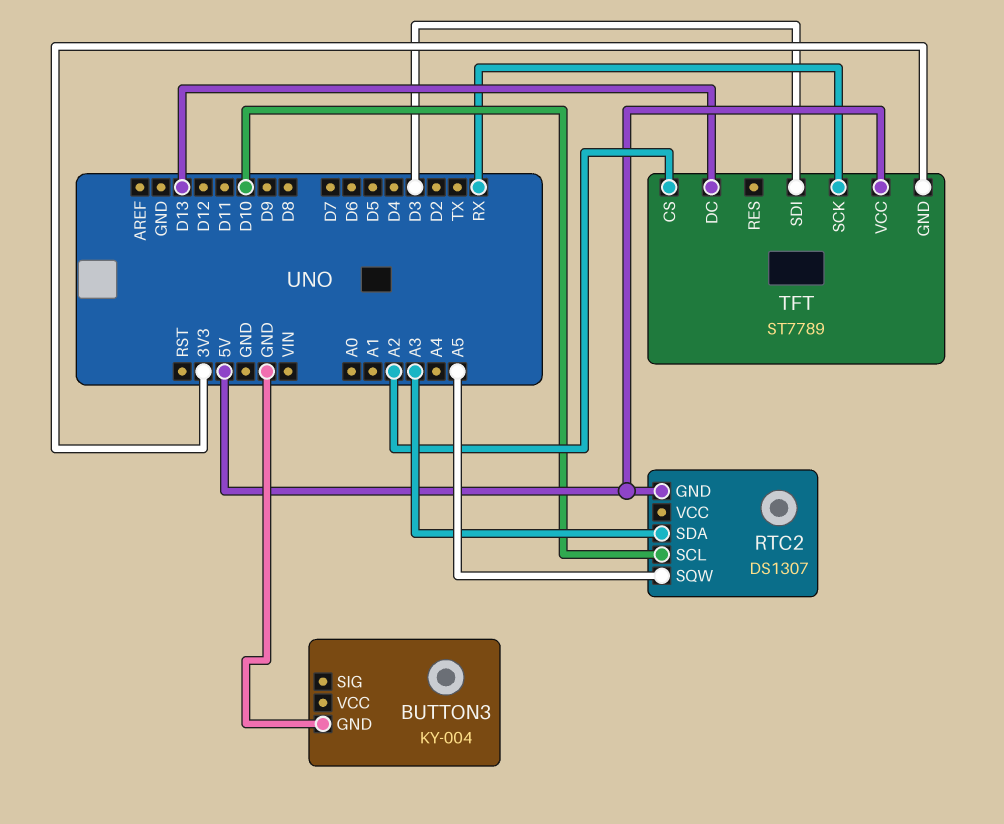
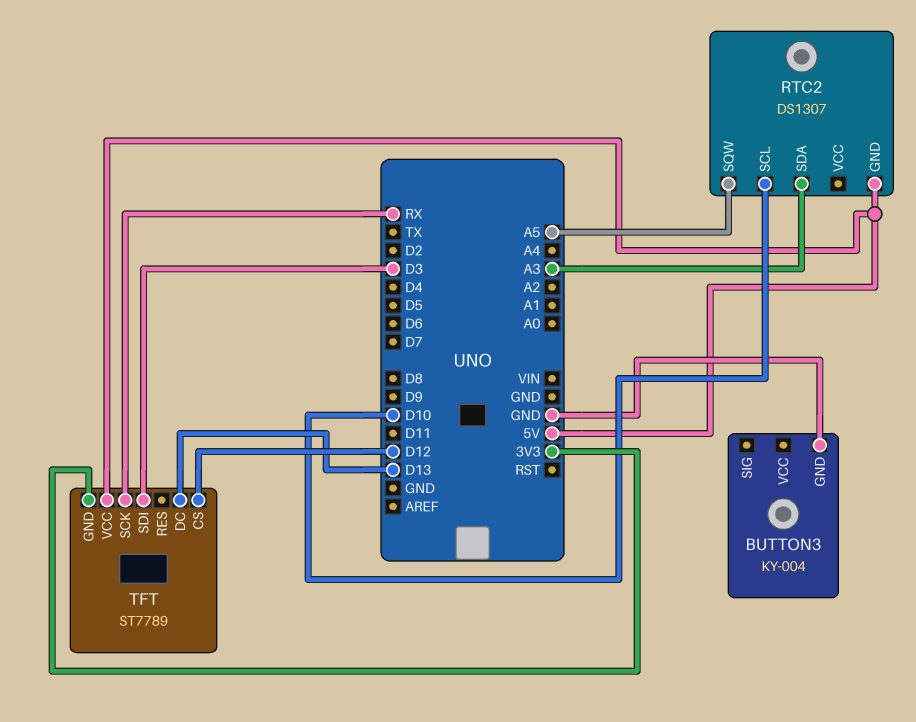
TFT pin CS: A2 -> D12

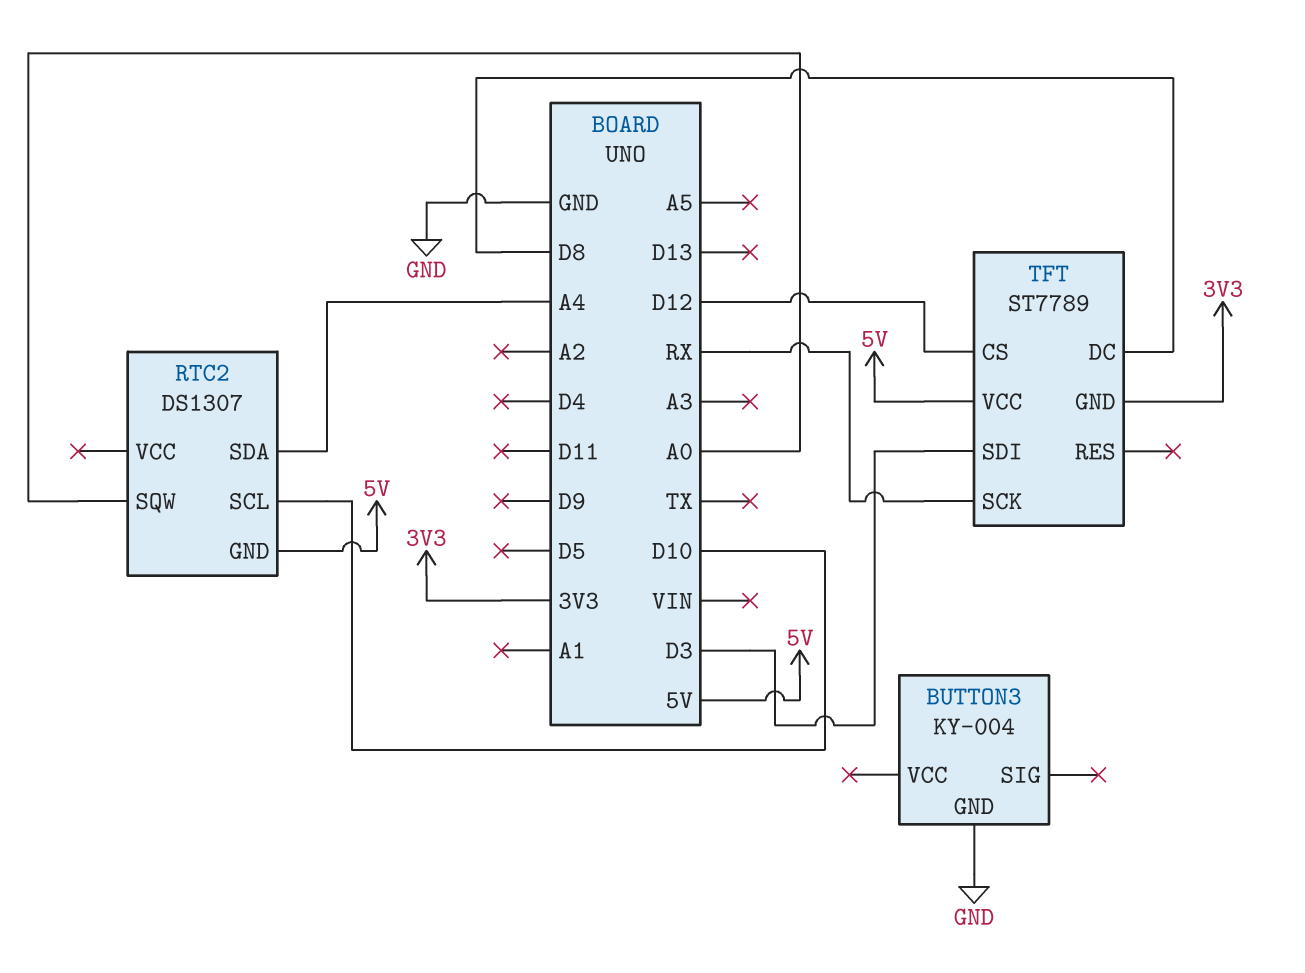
RTC2 pin SDA: A3 -> A4
RTC2 pin SQW: A5 -> A0
TFT pin DC: D13 -> D8

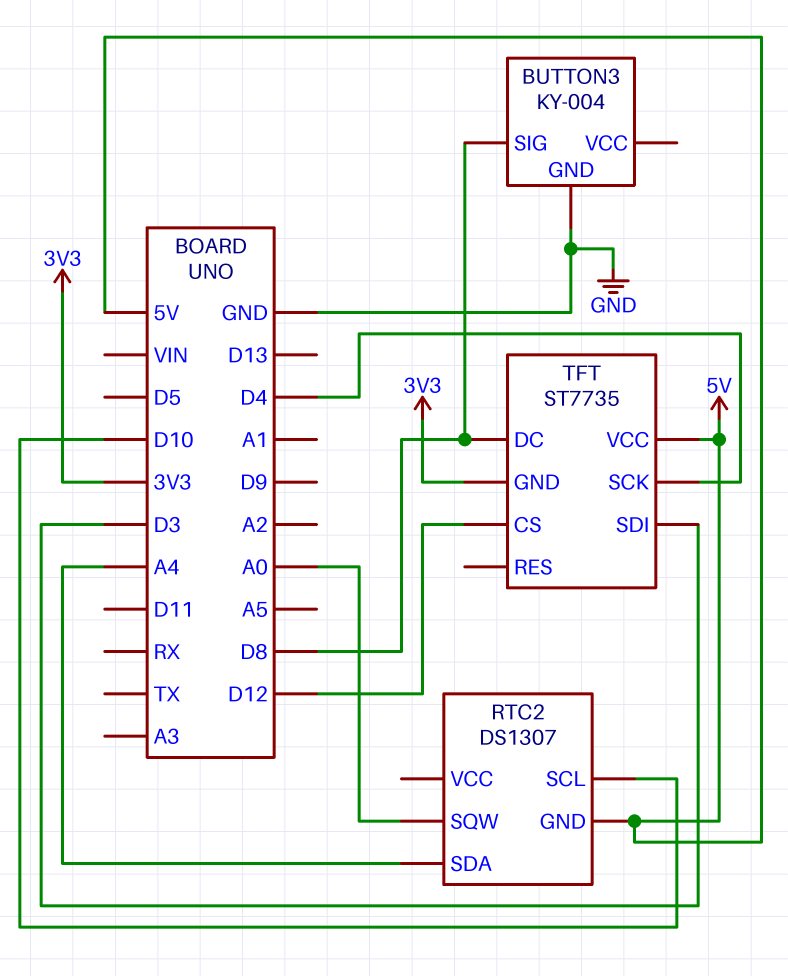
BUTTON3 pin SIG: none -> D8
TFT: ST7789 -> ST7735
TFT pin SCK: RX -> D4

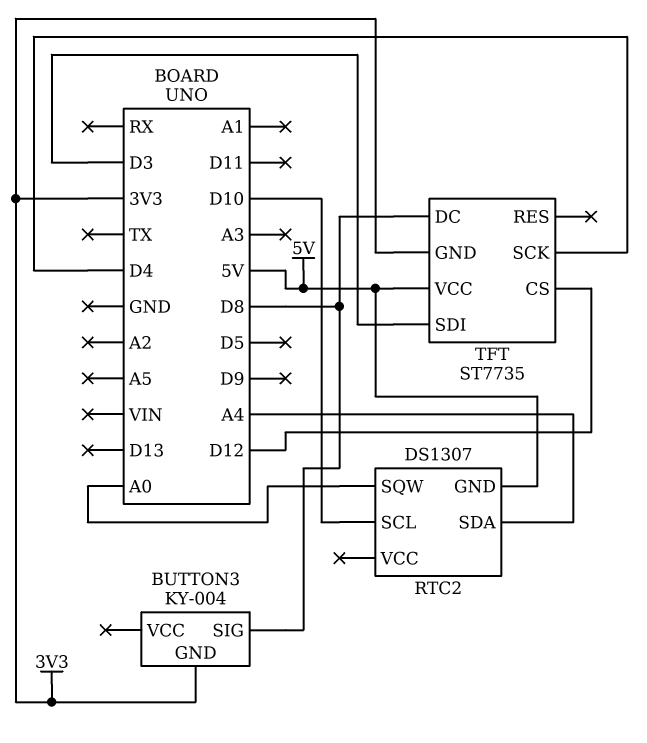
BUTTON3 pin GND: GND -> 3V3

